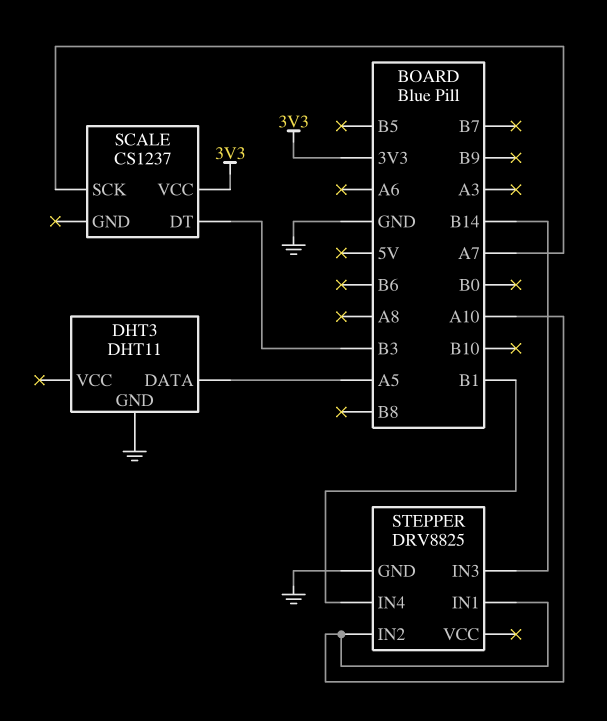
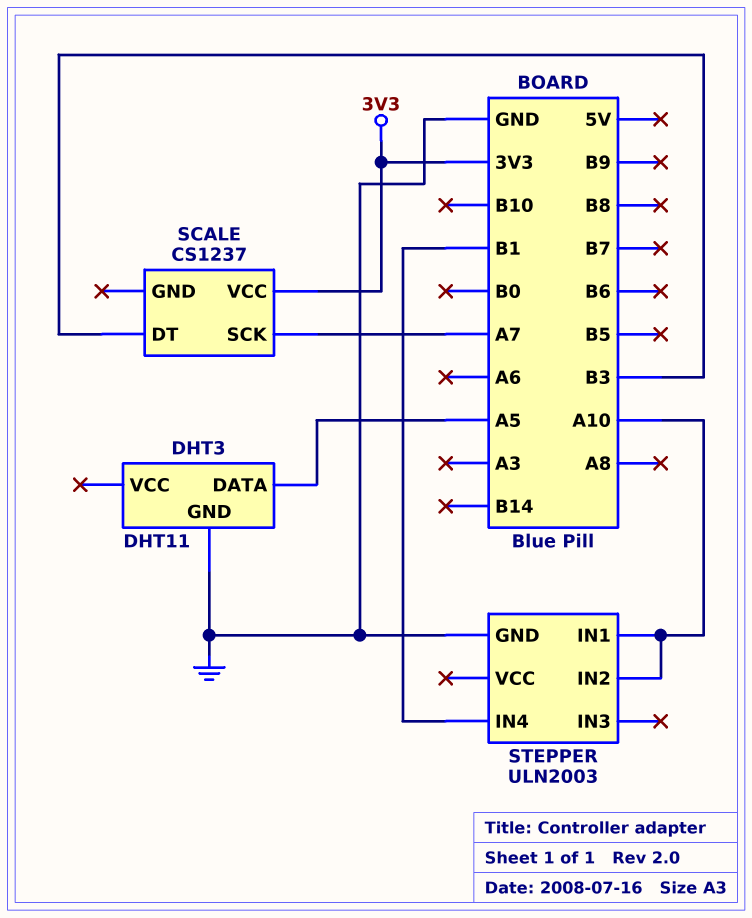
STEPPER: DRV8825 -> ULN2003
STEPPER pin IN3: B14 -> none

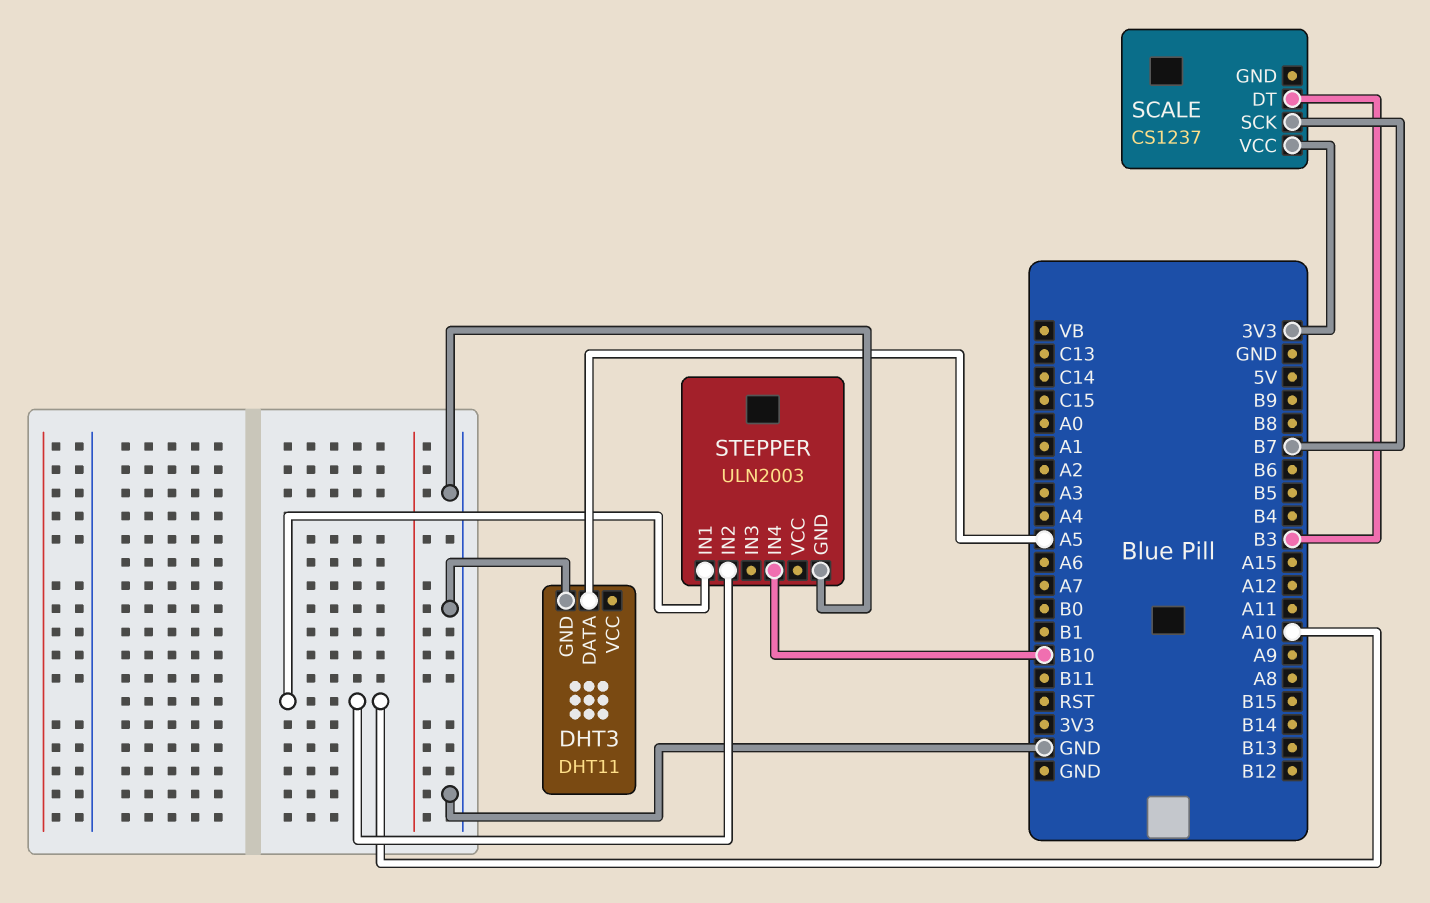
SCALE pin SCK: A7 -> B7
STEPPER pin IN4: B1 -> B10

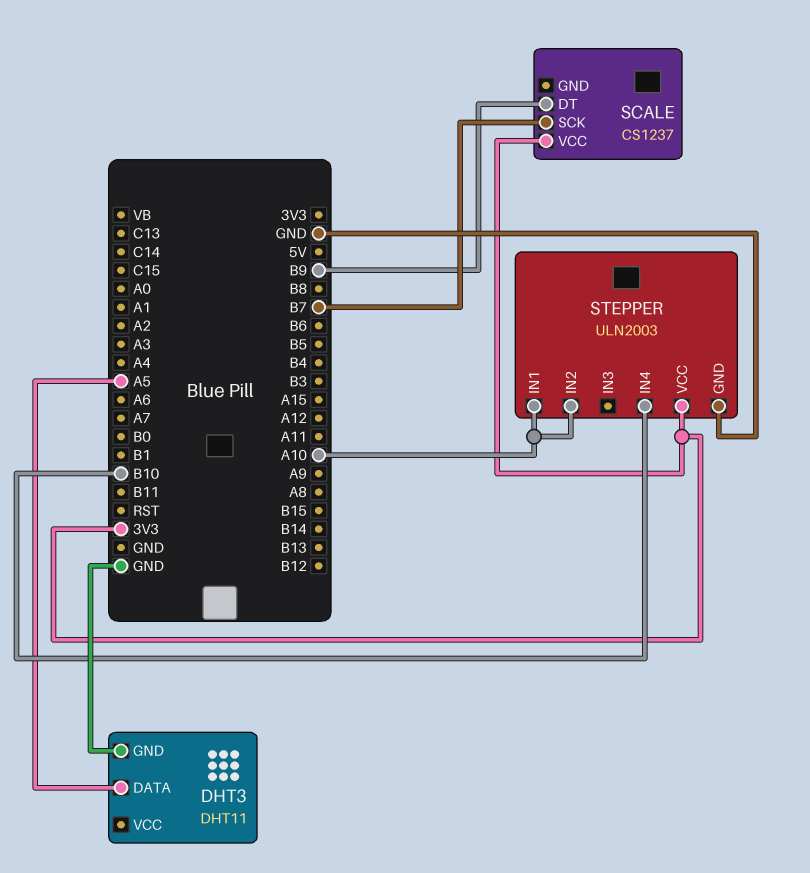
SCALE pin DT: B3 -> B9
STEPPER pin VCC: none -> 3V3

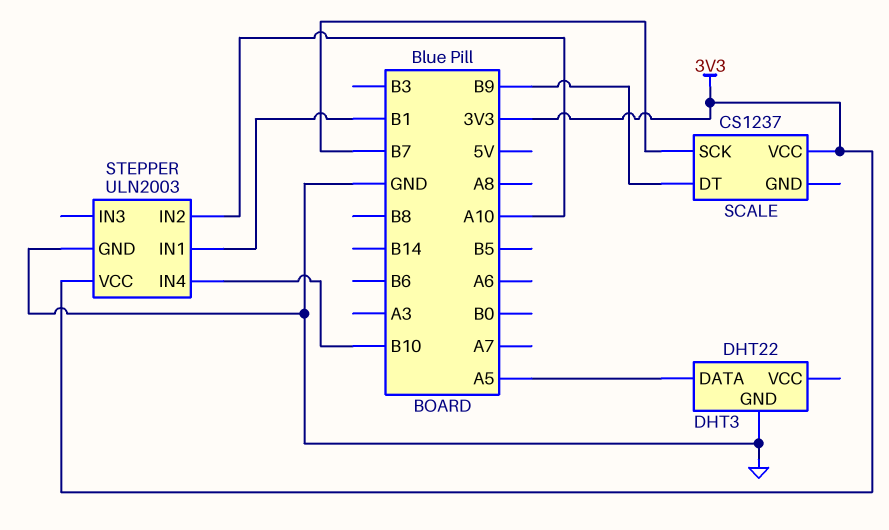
DHT3: DHT11 -> DHT22
STEPPER pin IN1: A10 -> B1

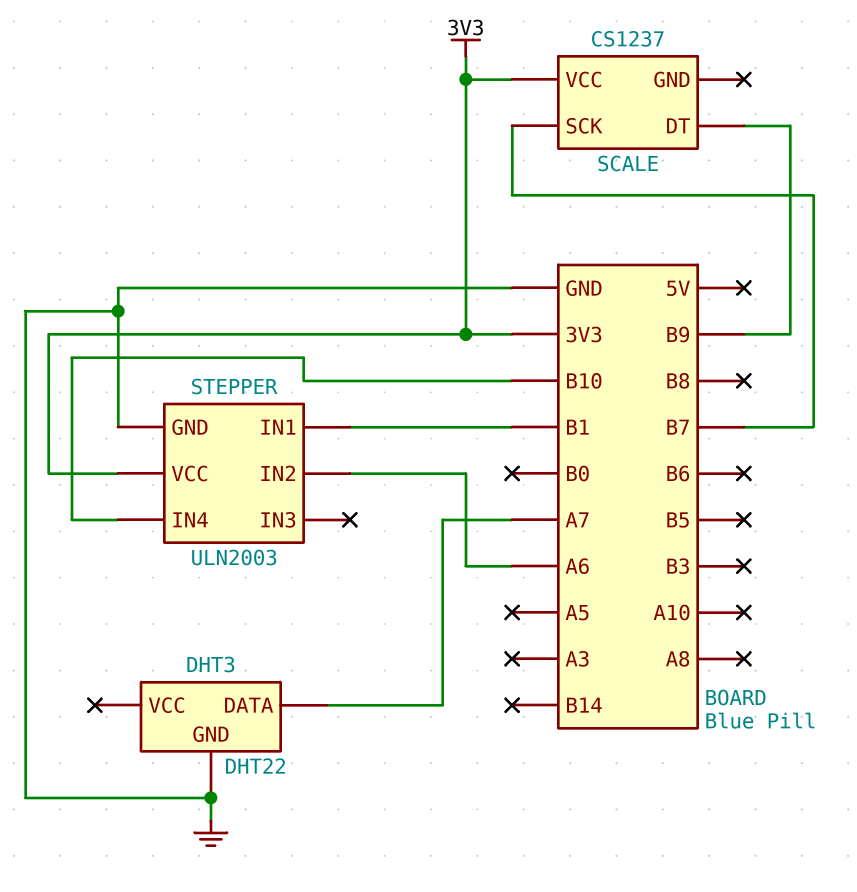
DHT3 pin DATA: A5 -> A7
STEPPER pin IN2: A10 -> A6

